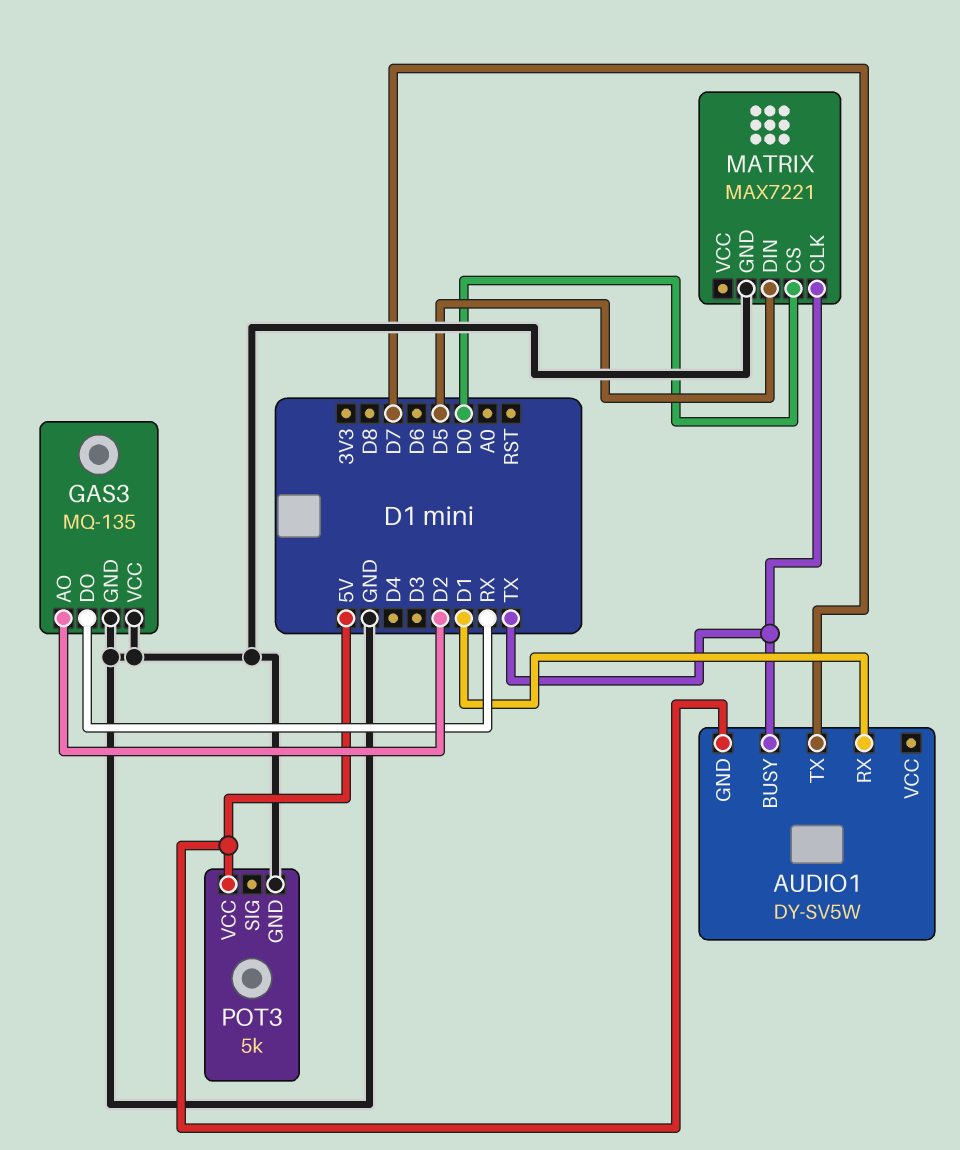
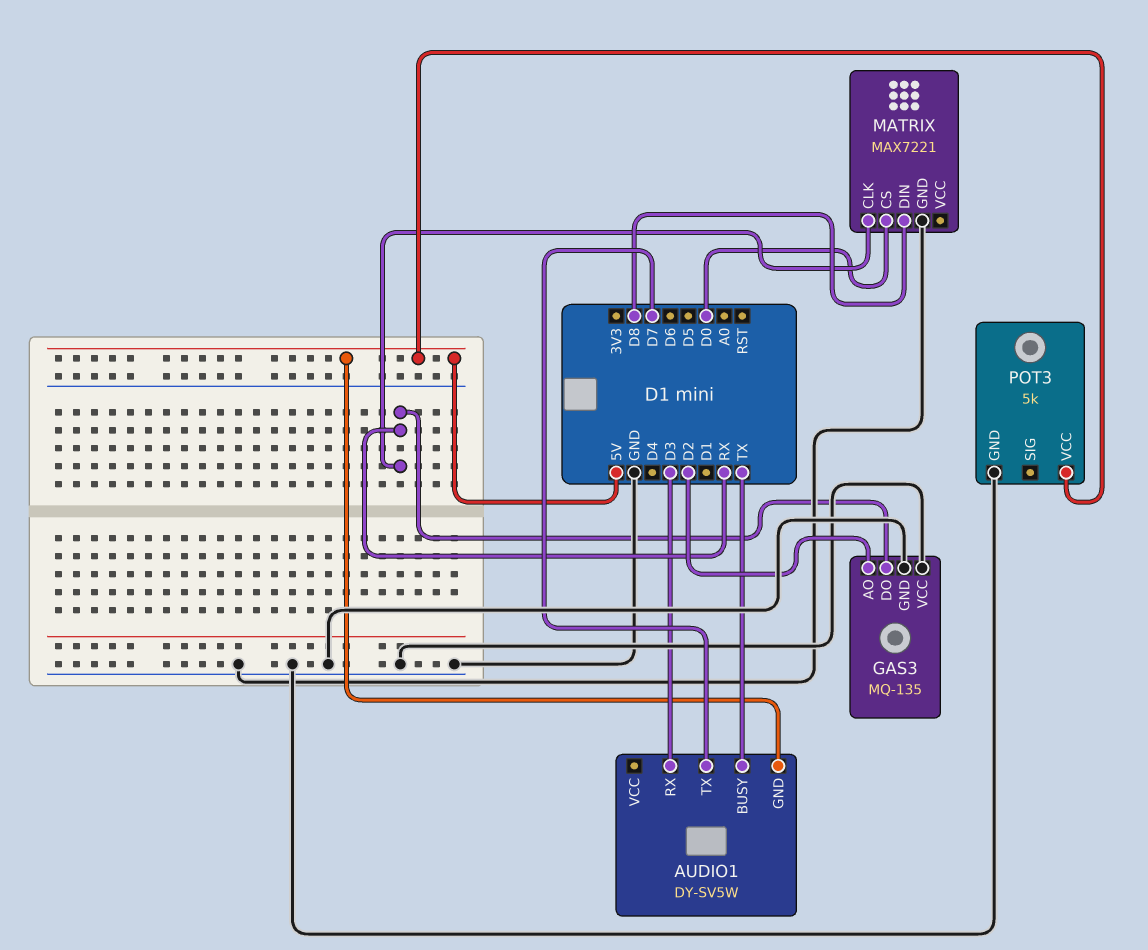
AUDIO1 pin RX: D1 -> D3
MATRIX pin CLK: TX -> RX
MATRIX pin DIN: D5 -> D8

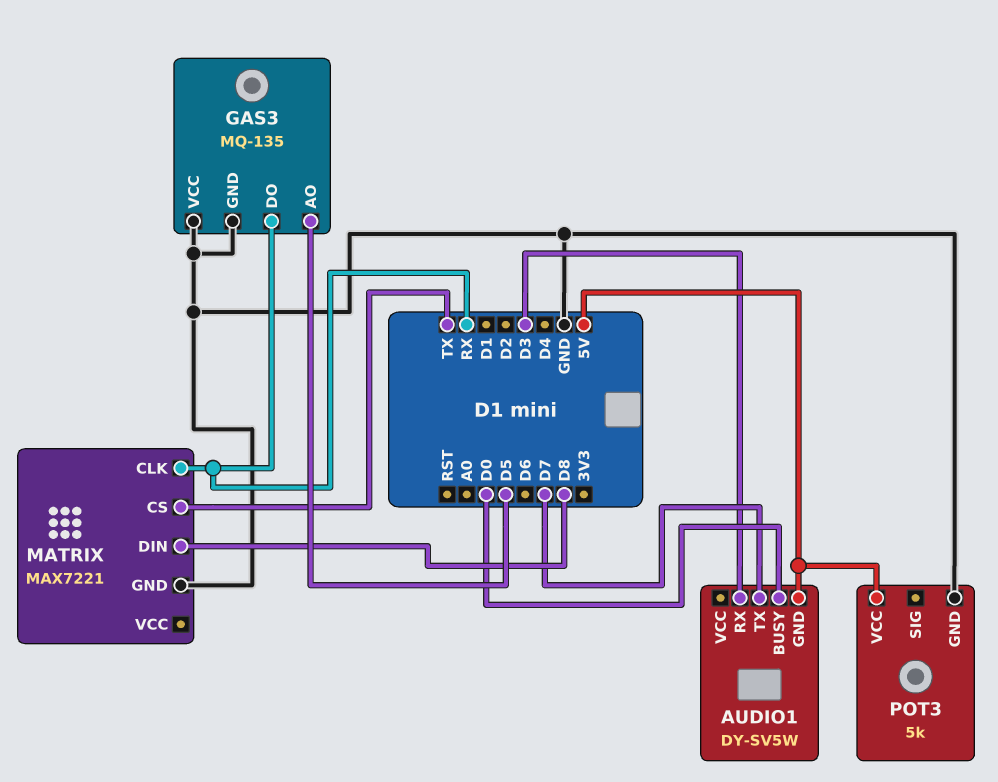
AUDIO1 pin BUSY: TX -> D0
GAS3 pin AO: D2 -> D5
MATRIX pin CS: D0 -> TX

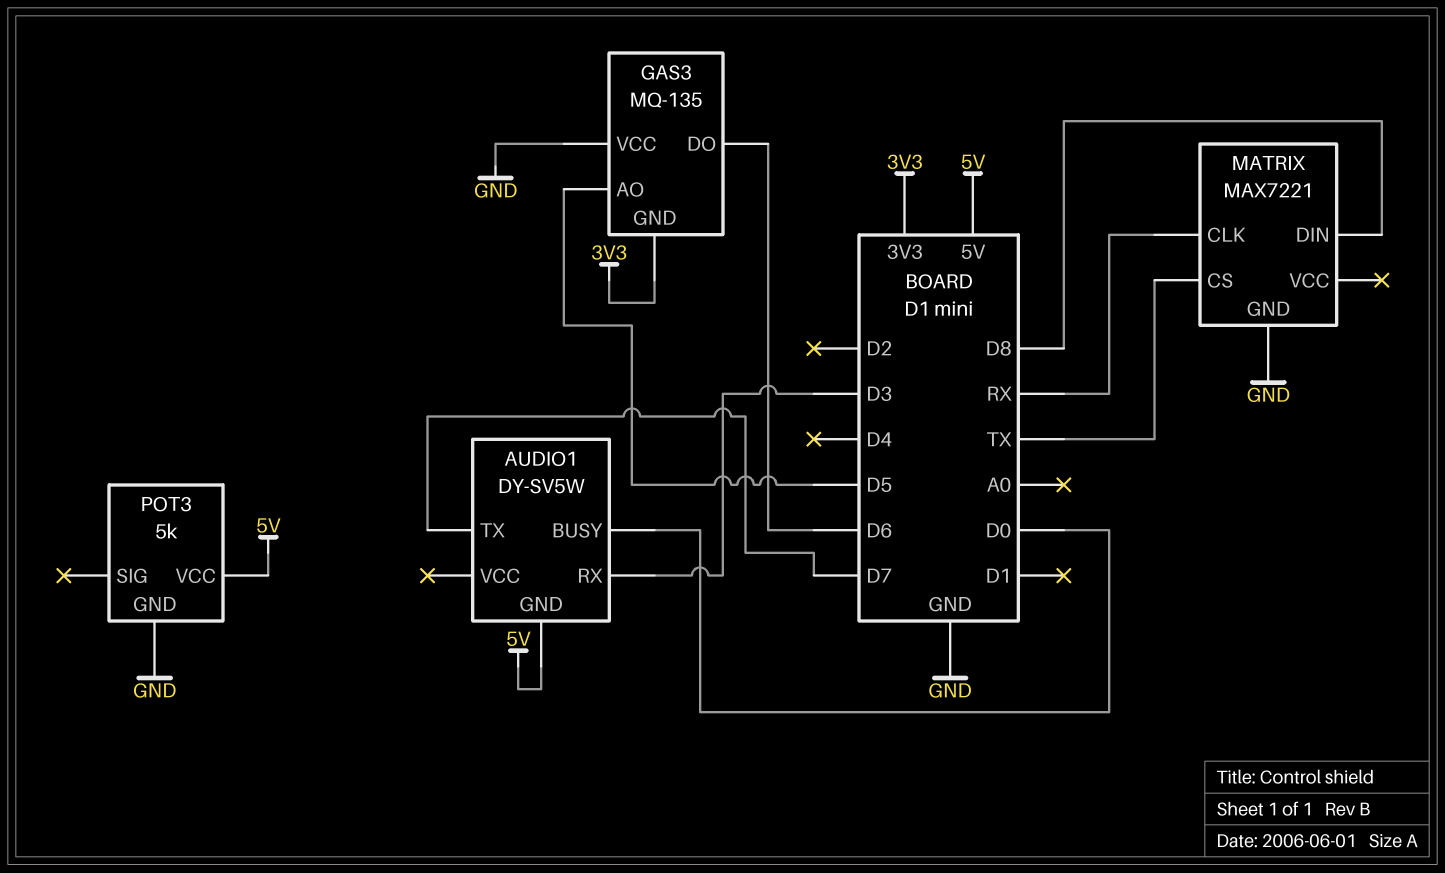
GAS3 pin DO: RX -> D6
GAS3 pin GND: GND -> 3V3

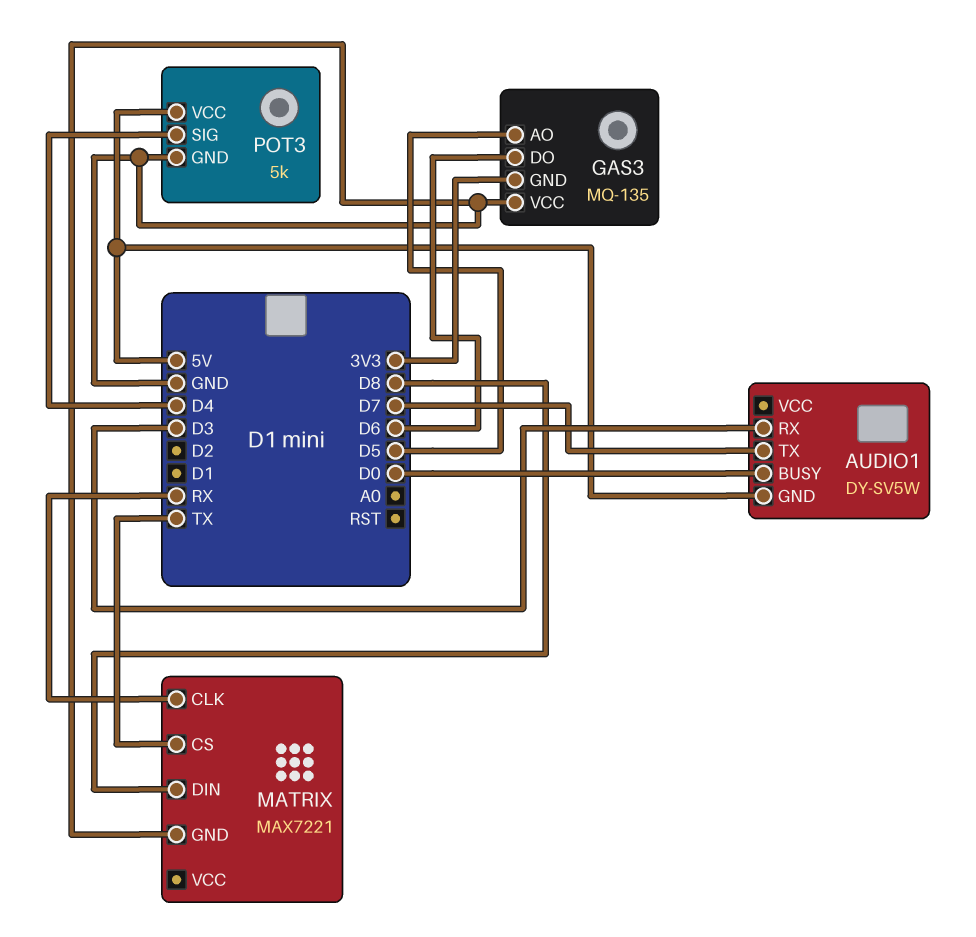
POT3 pin SIG: none -> D4

